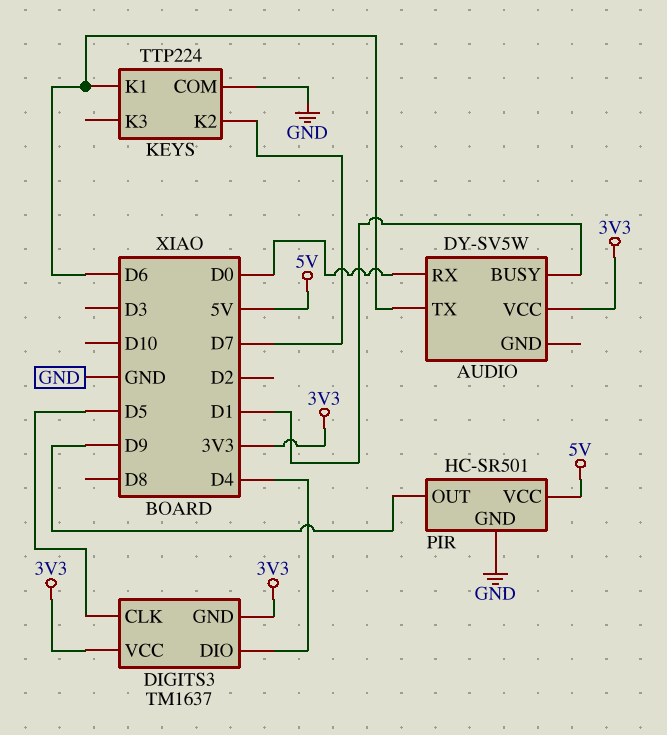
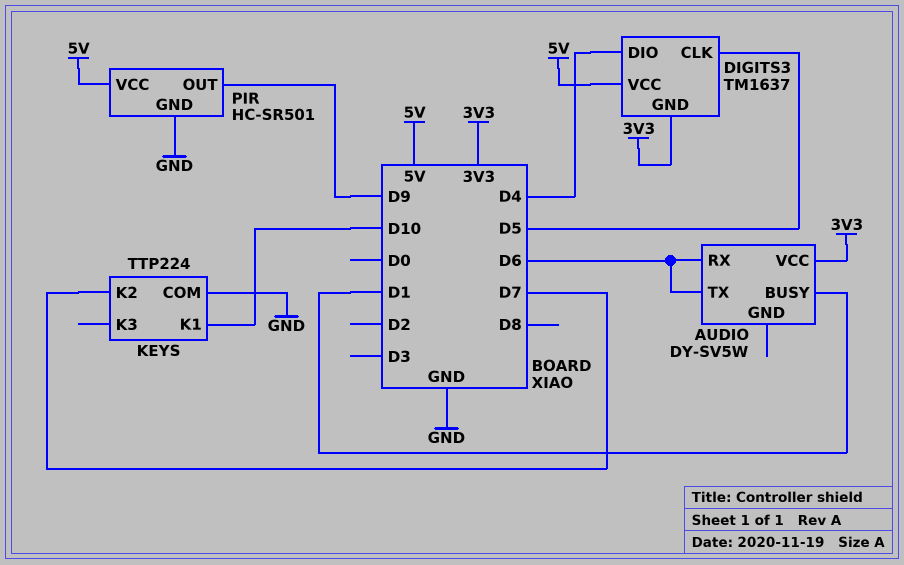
AUDIO pin RX: D0 -> D6
DIGITS3 pin VCC: 3V3 -> 5V
KEYS pin K1: D6 -> D10

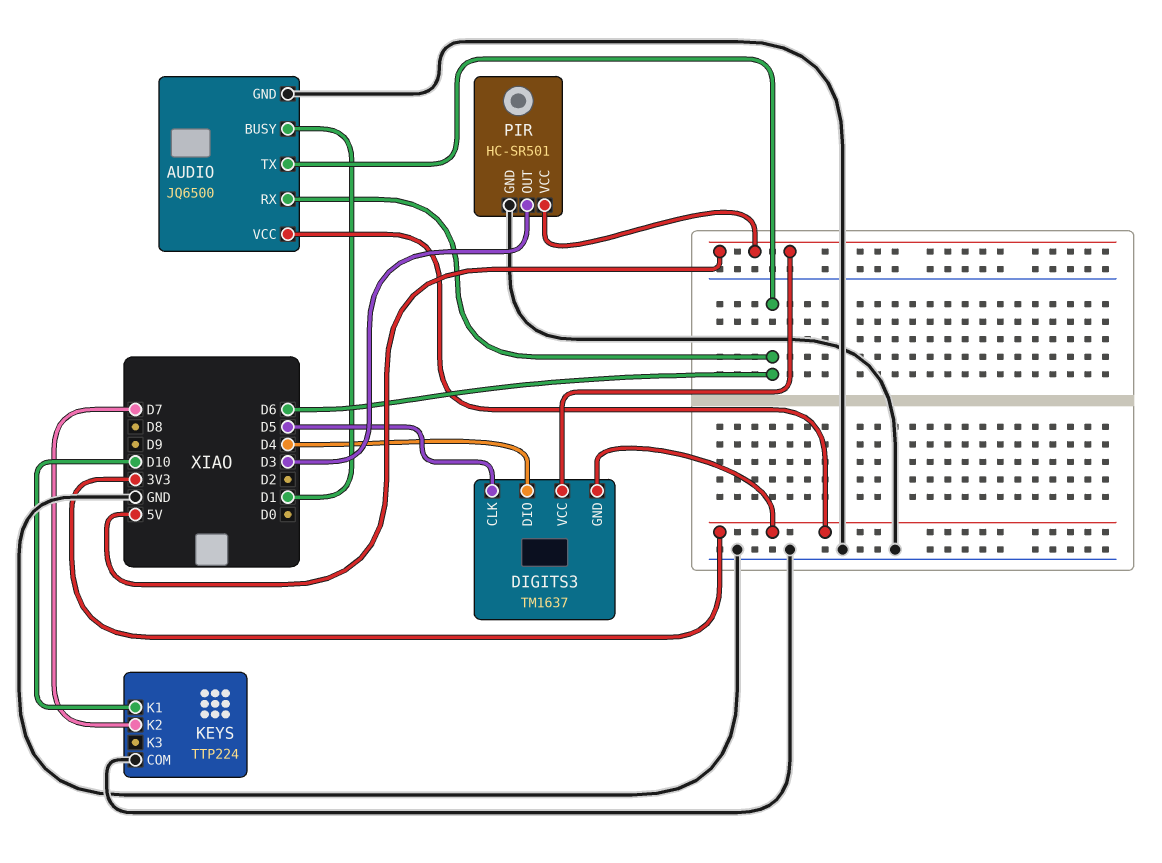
AUDIO: DY-SV5W -> JQ6500
AUDIO pin GND: none -> GND
PIR pin OUT: D9 -> D3

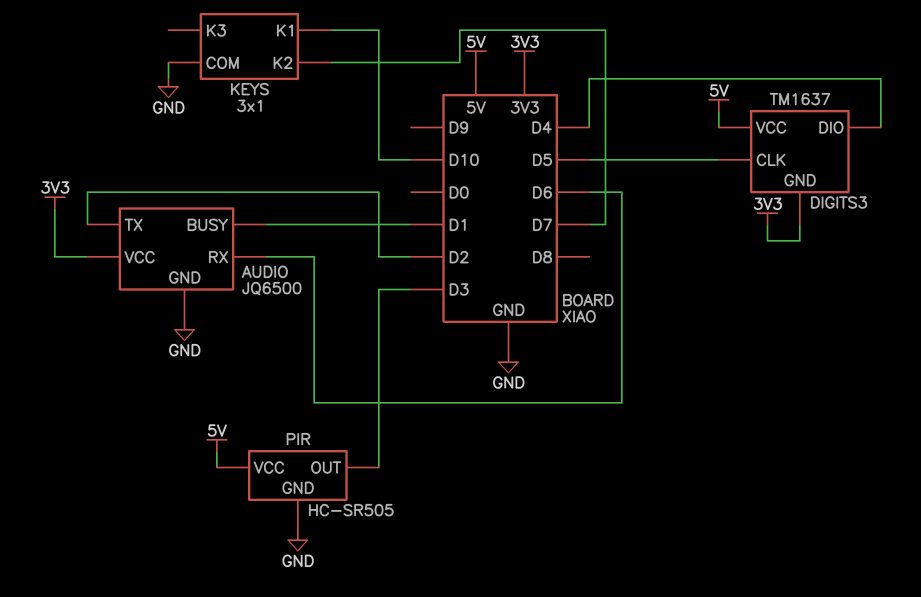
AUDIO pin TX: D6 -> D2
KEYS: TTP224 -> 3x1
PIR: HC-SR501 -> HC-SR505

